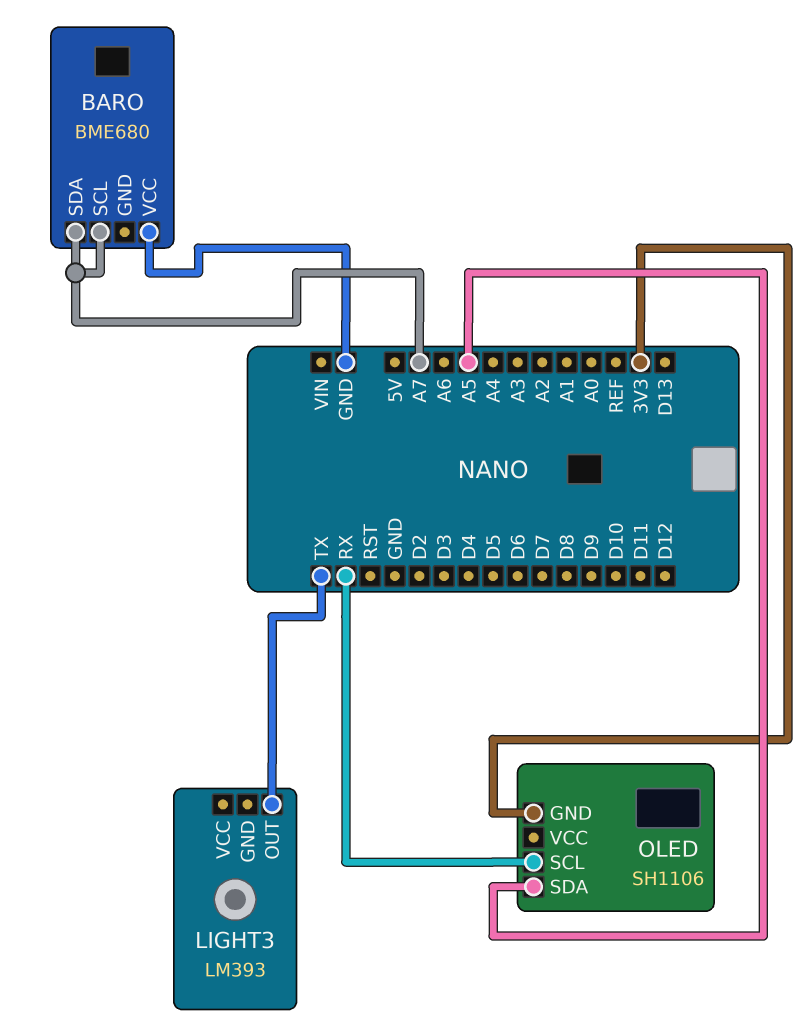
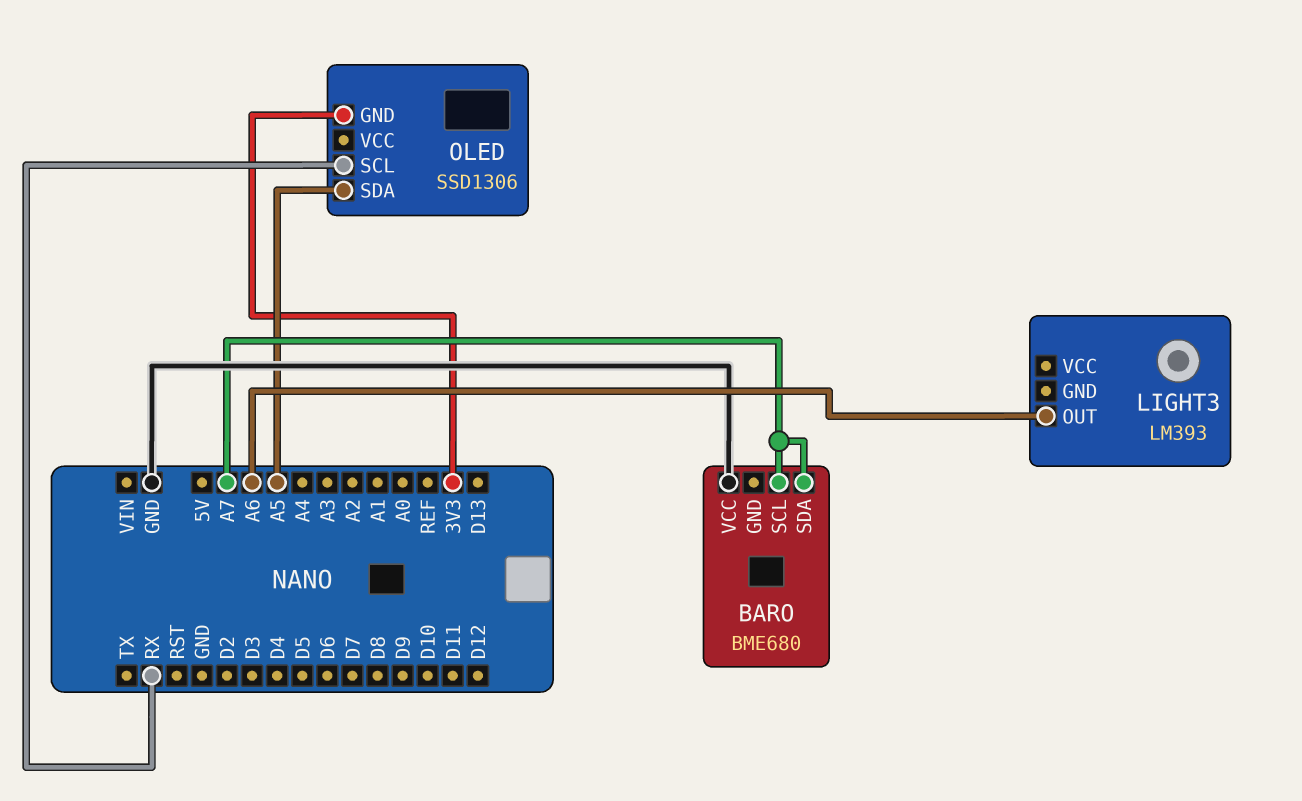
LIGHT3 pin OUT: TX -> A6
OLED: SH1106 -> SSD1306

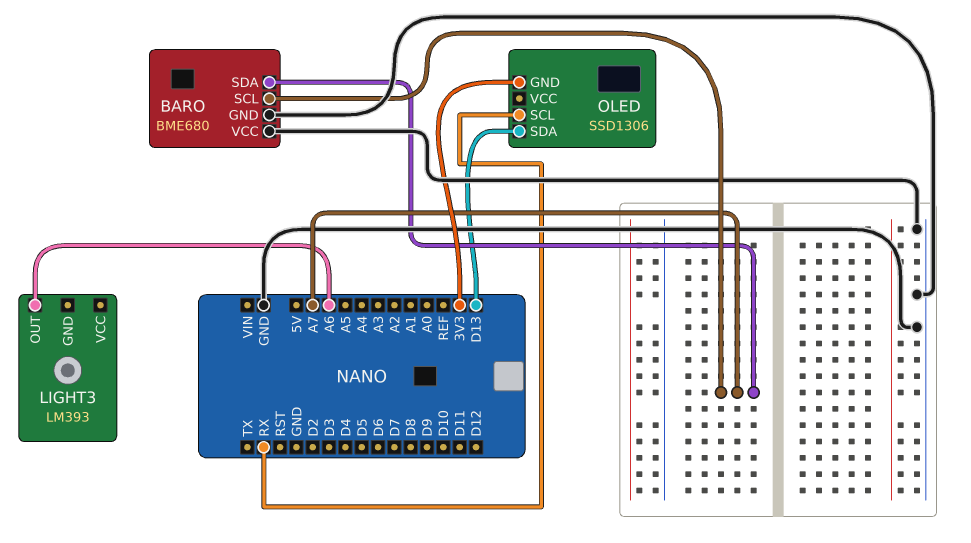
BARO pin GND: none -> GND
OLED pin SDA: A5 -> D13

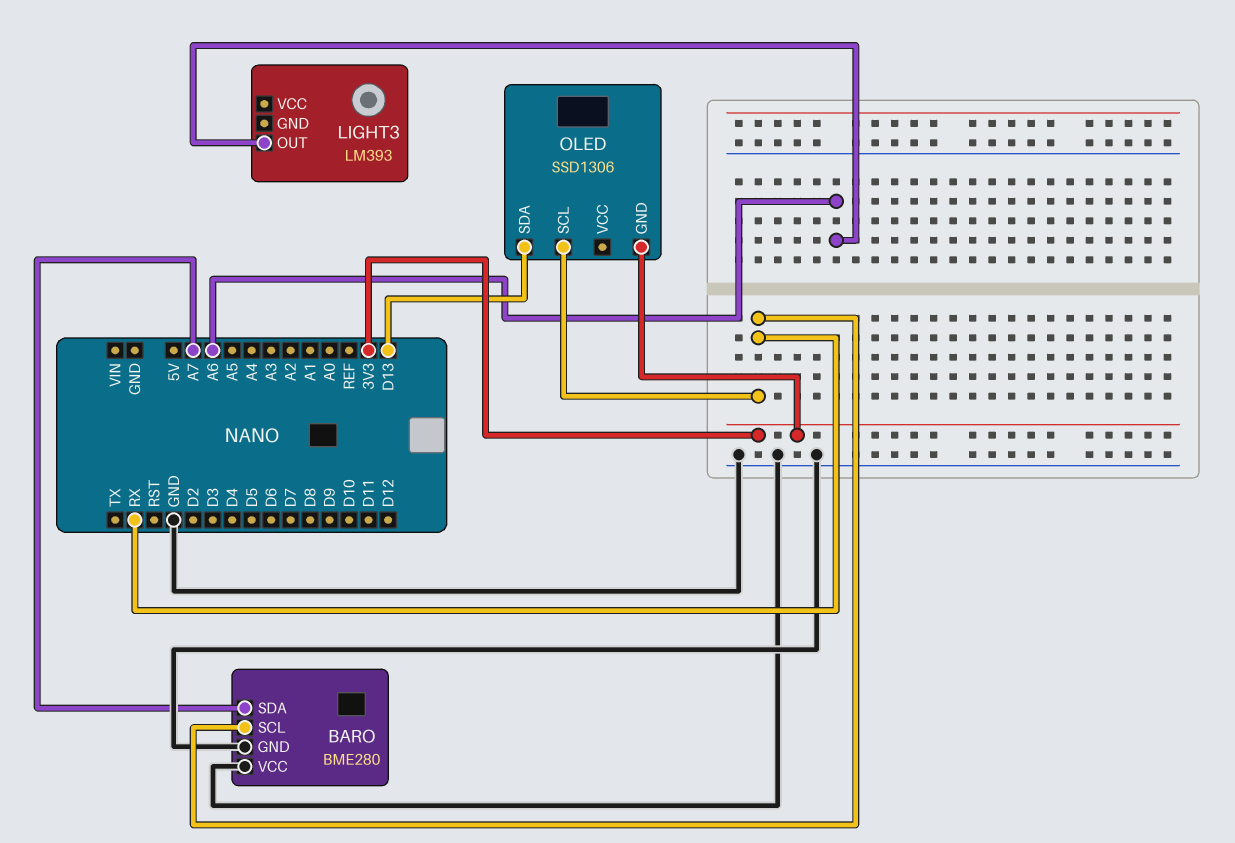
BARO: BME680 -> BME280
BARO pin SCL: A7 -> RX

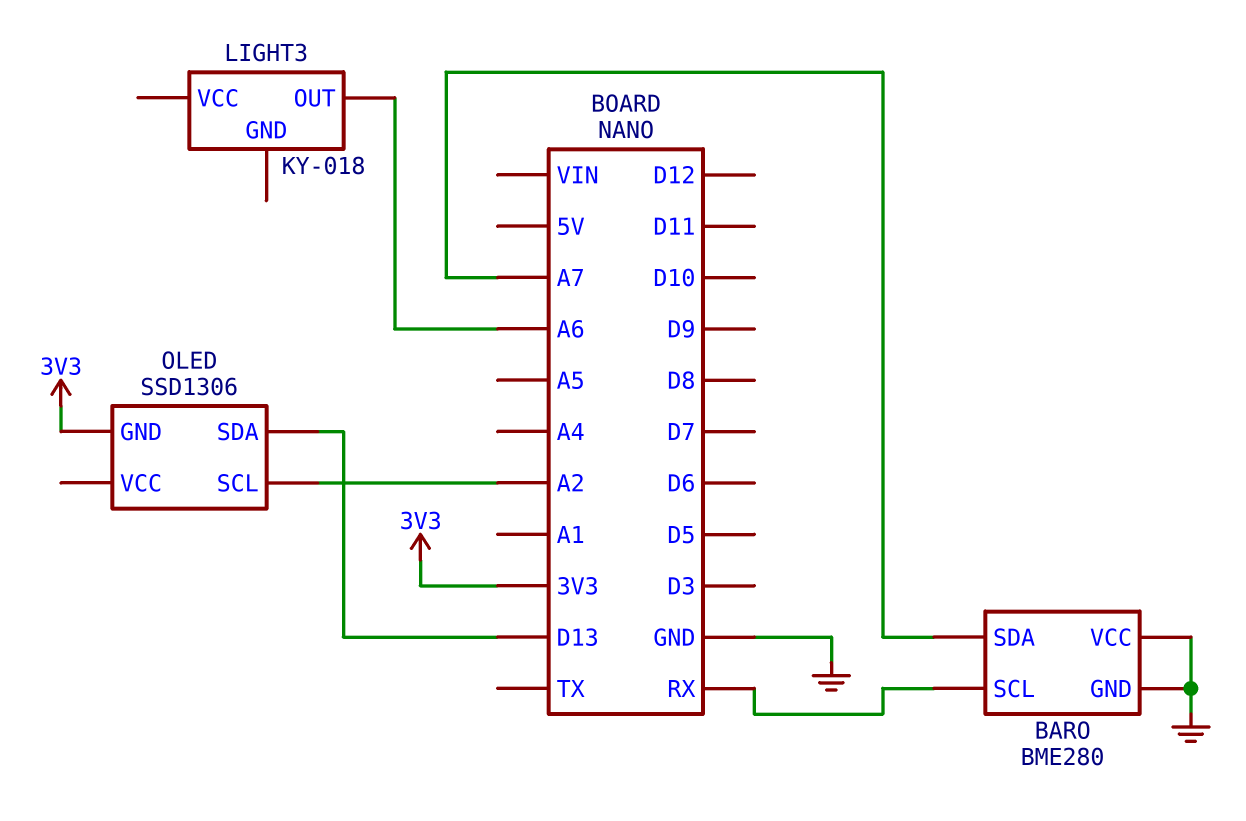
LIGHT3: LM393 -> KY-018
OLED pin SCL: RX -> A2

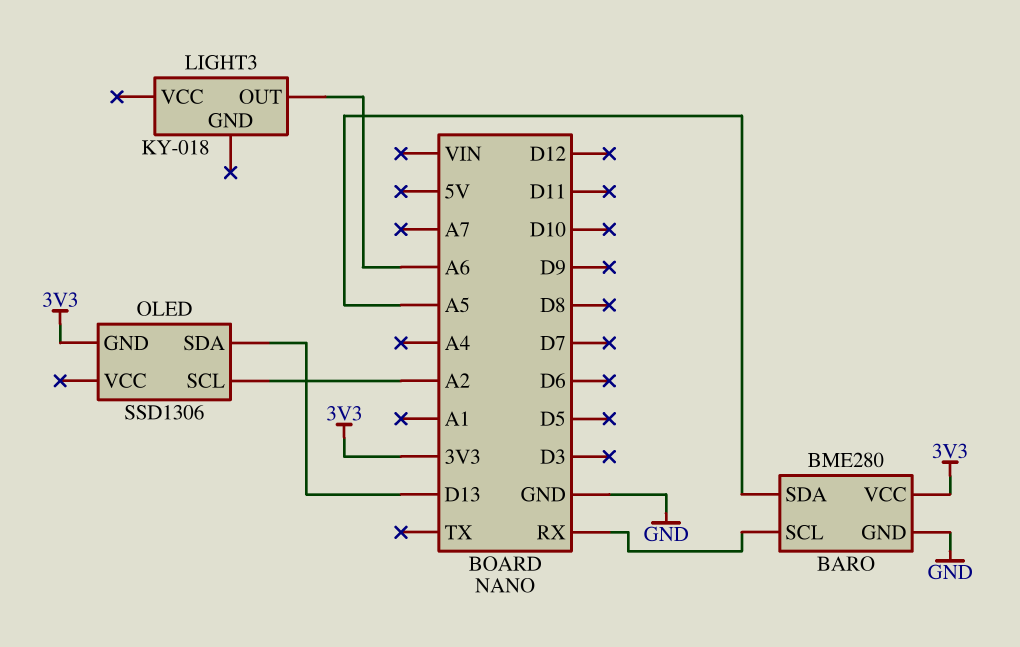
BARO pin SDA: A7 -> A5
BARO pin VCC: GND -> 3V3

